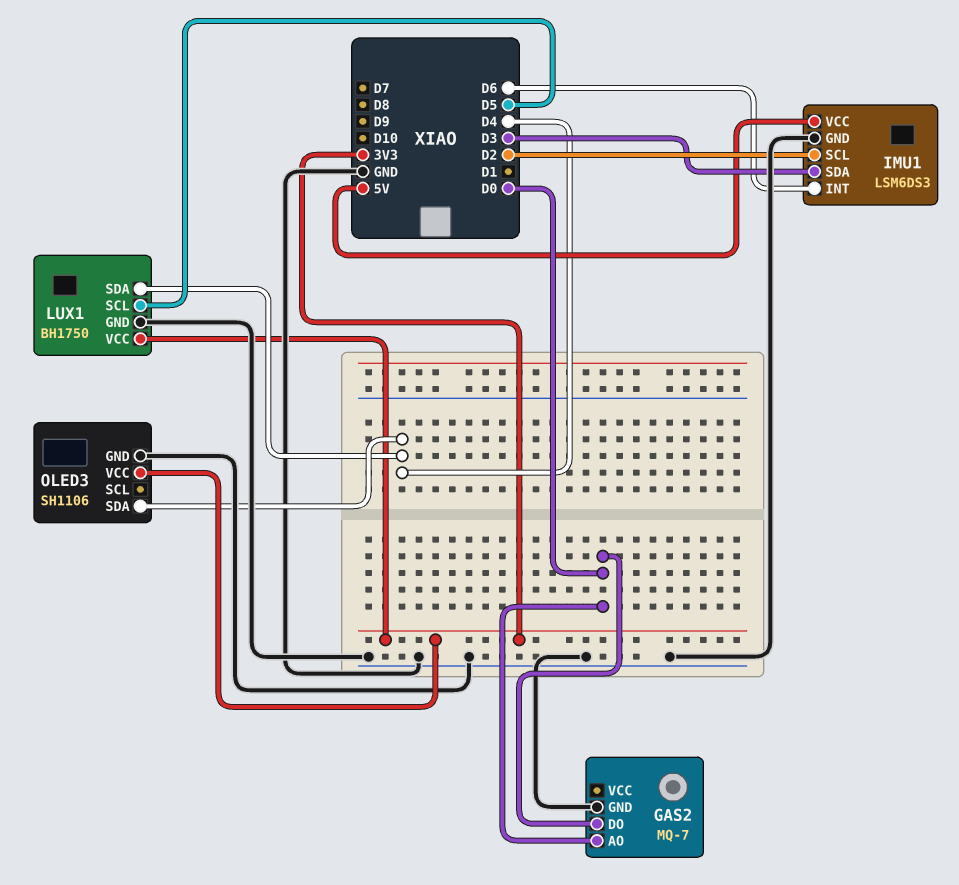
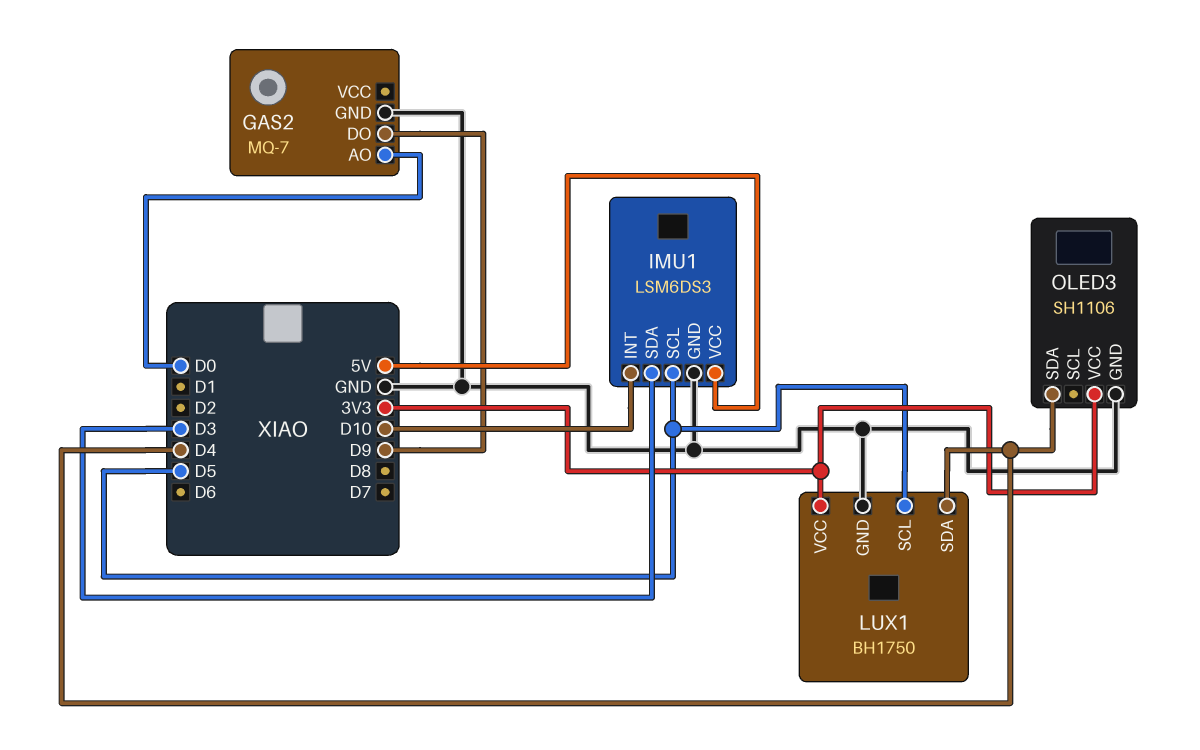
GAS2 pin DO: D0 -> D9
IMU1 pin INT: D6 -> D10
IMU1 pin SCL: D2 -> D5

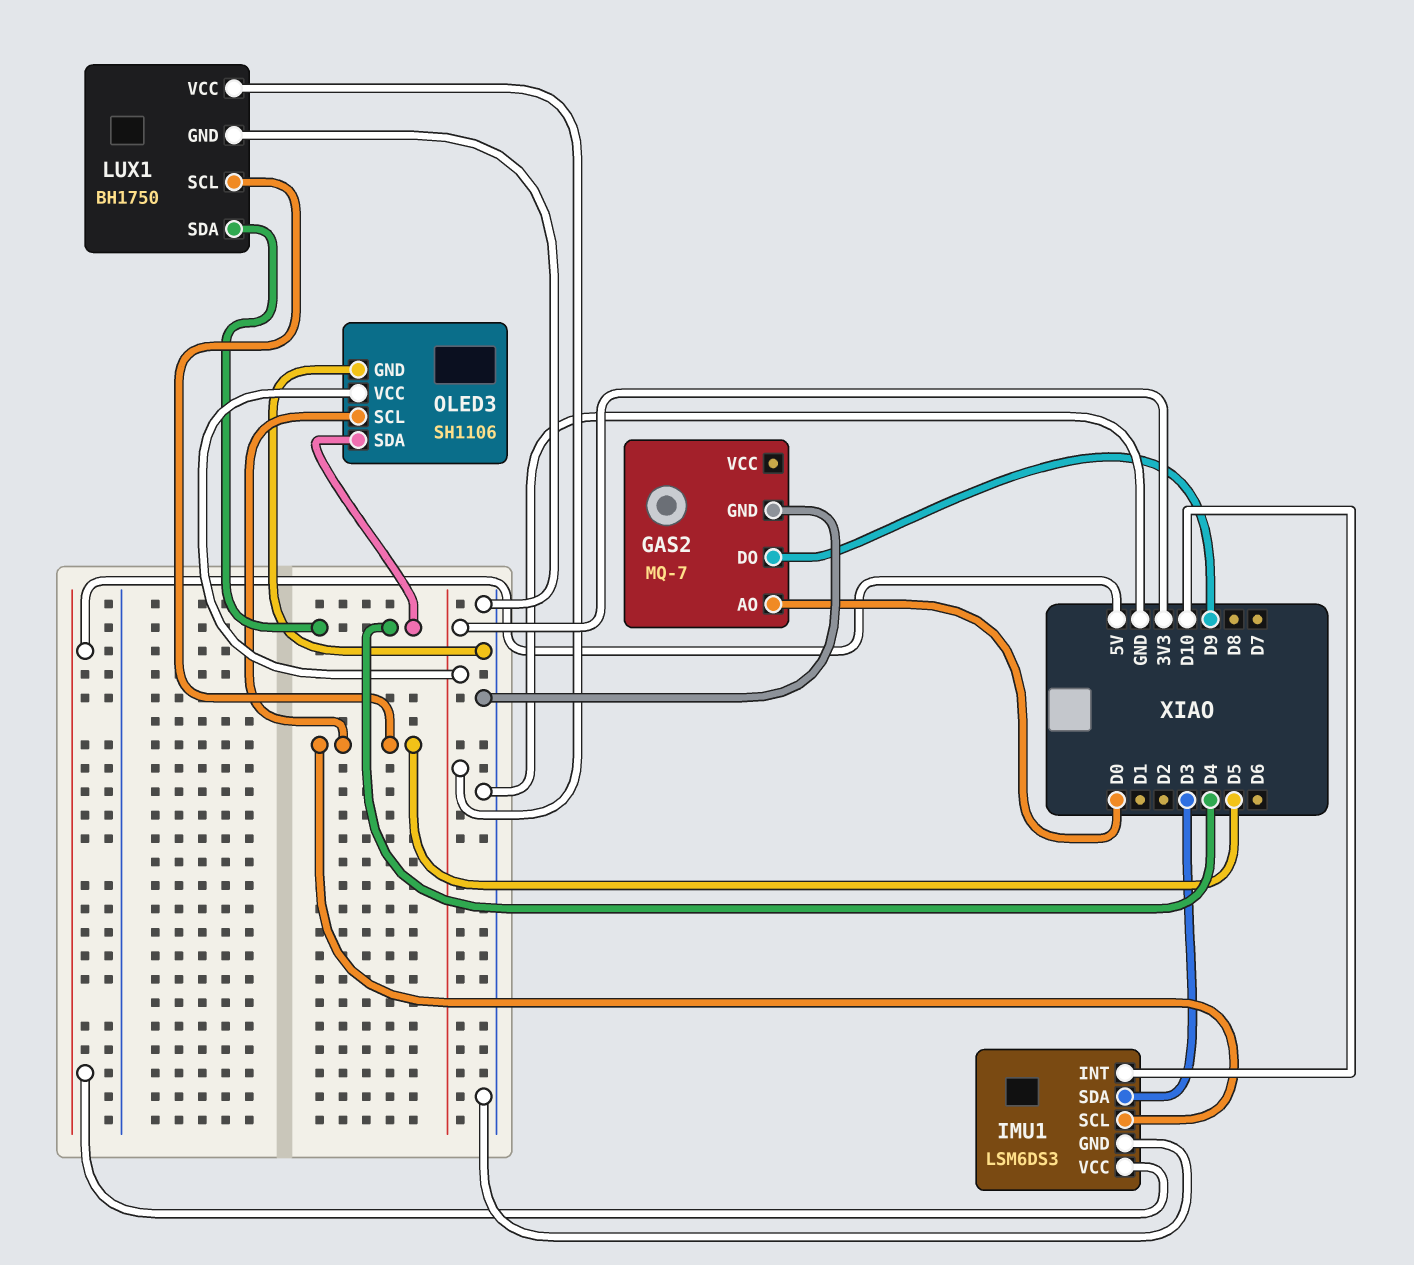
OLED3 pin SCL: none -> D5

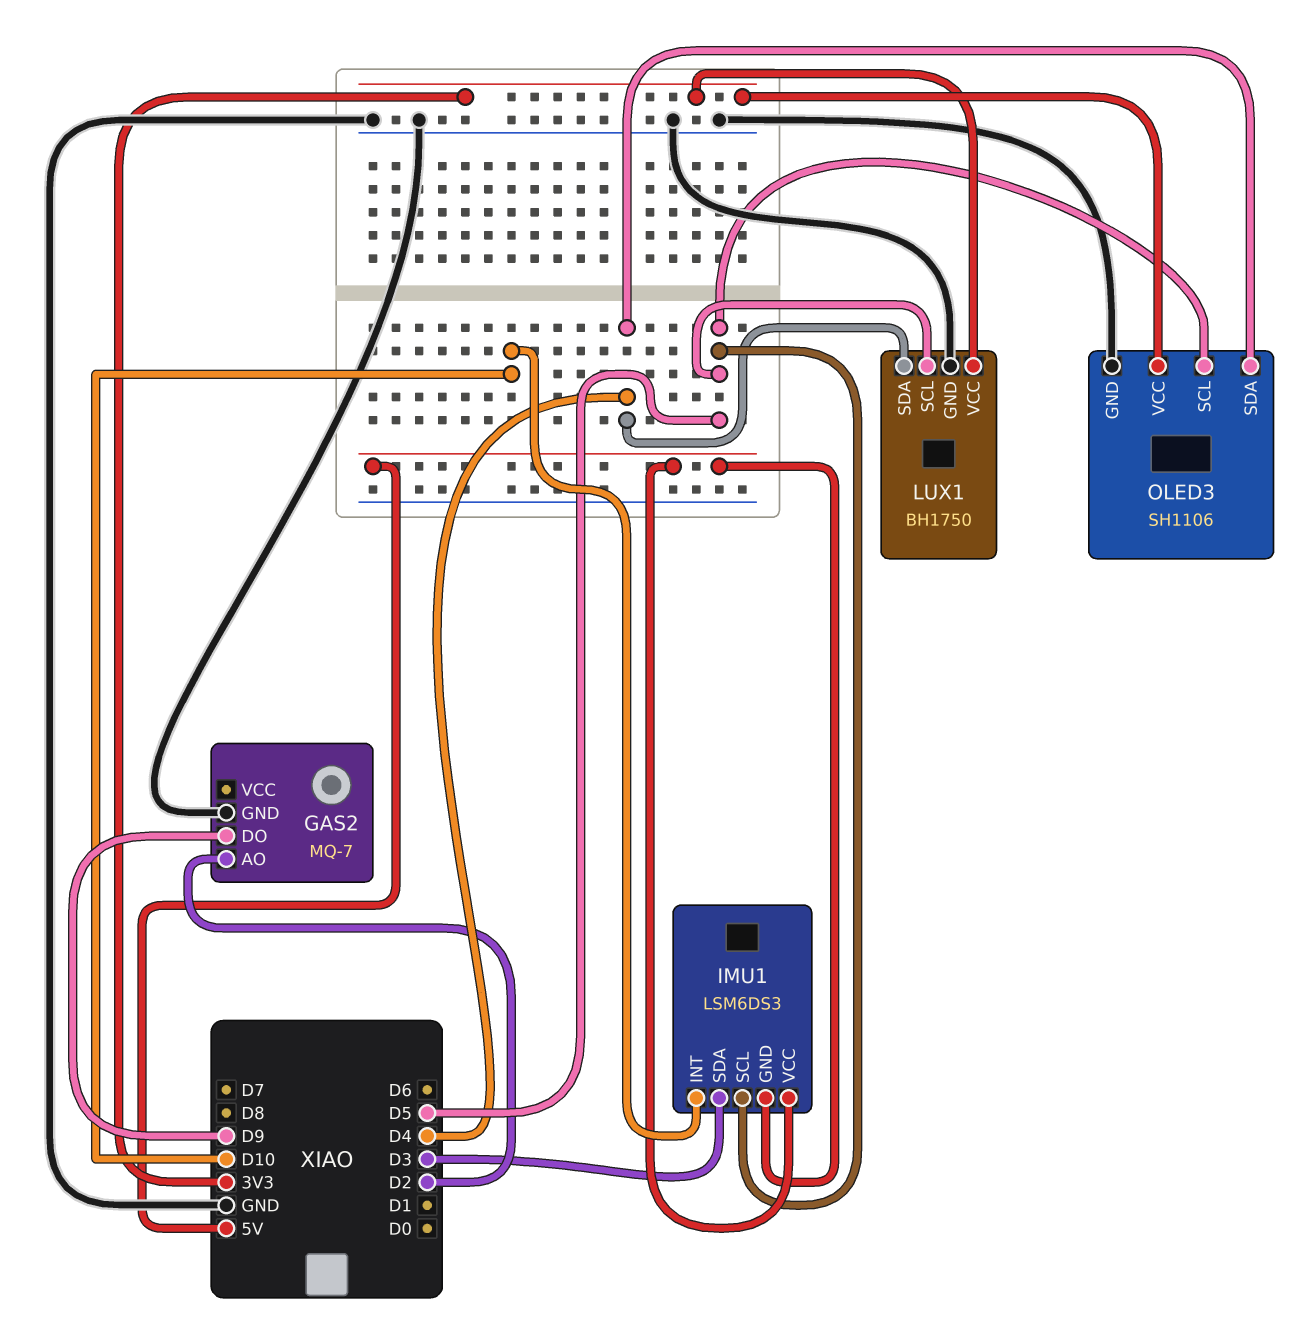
GAS2 pin AO: D0 -> D2
IMU1 pin GND: GND -> 5V

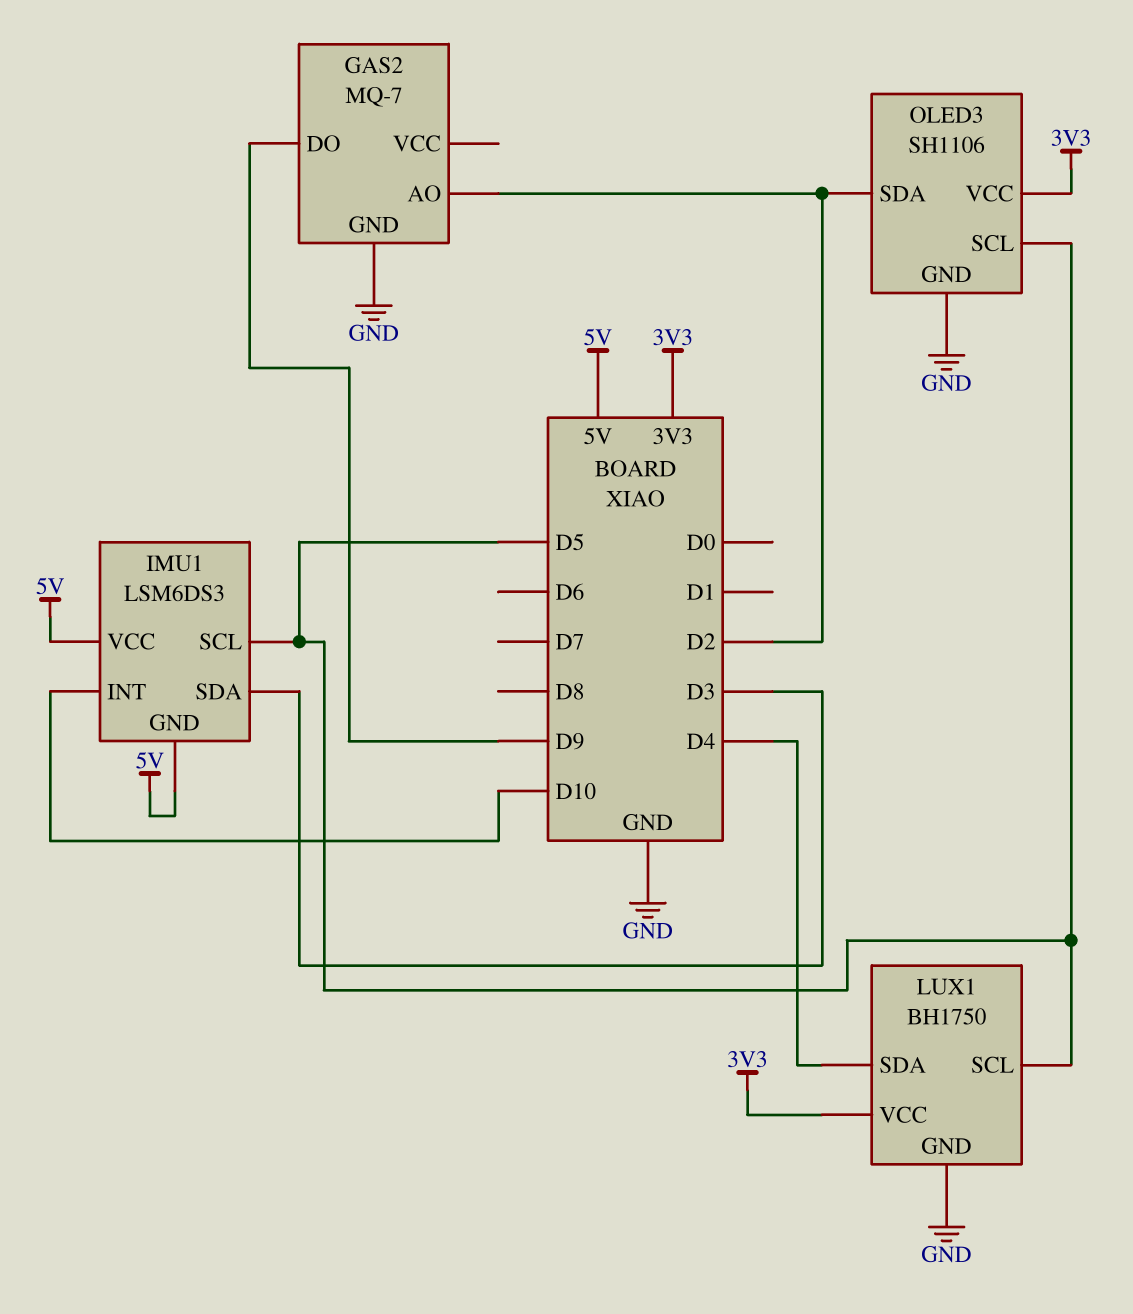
OLED3 pin SDA: D4 -> D2

